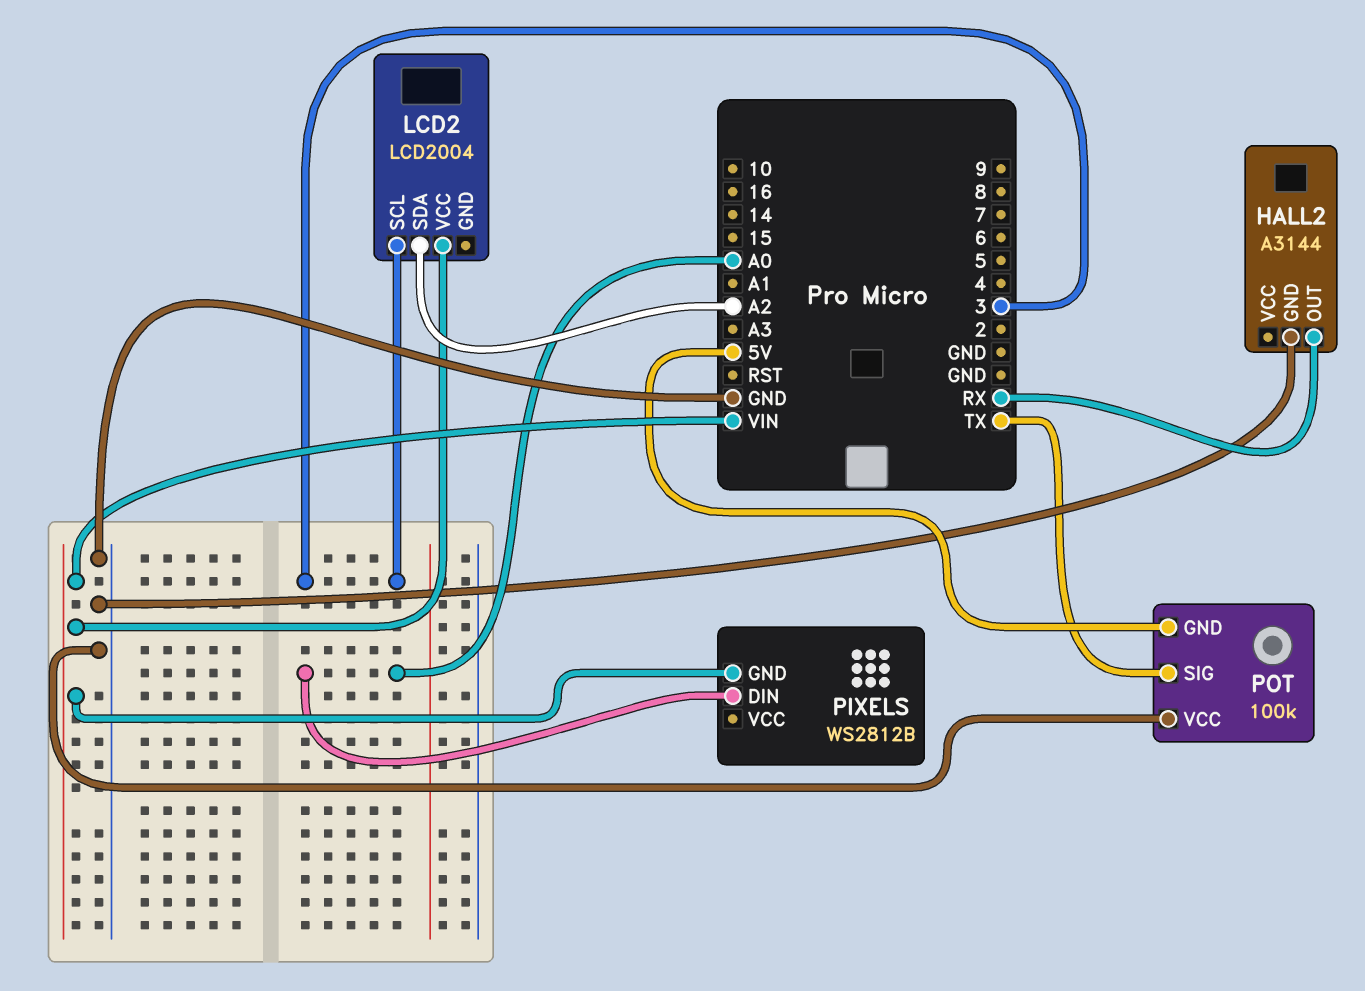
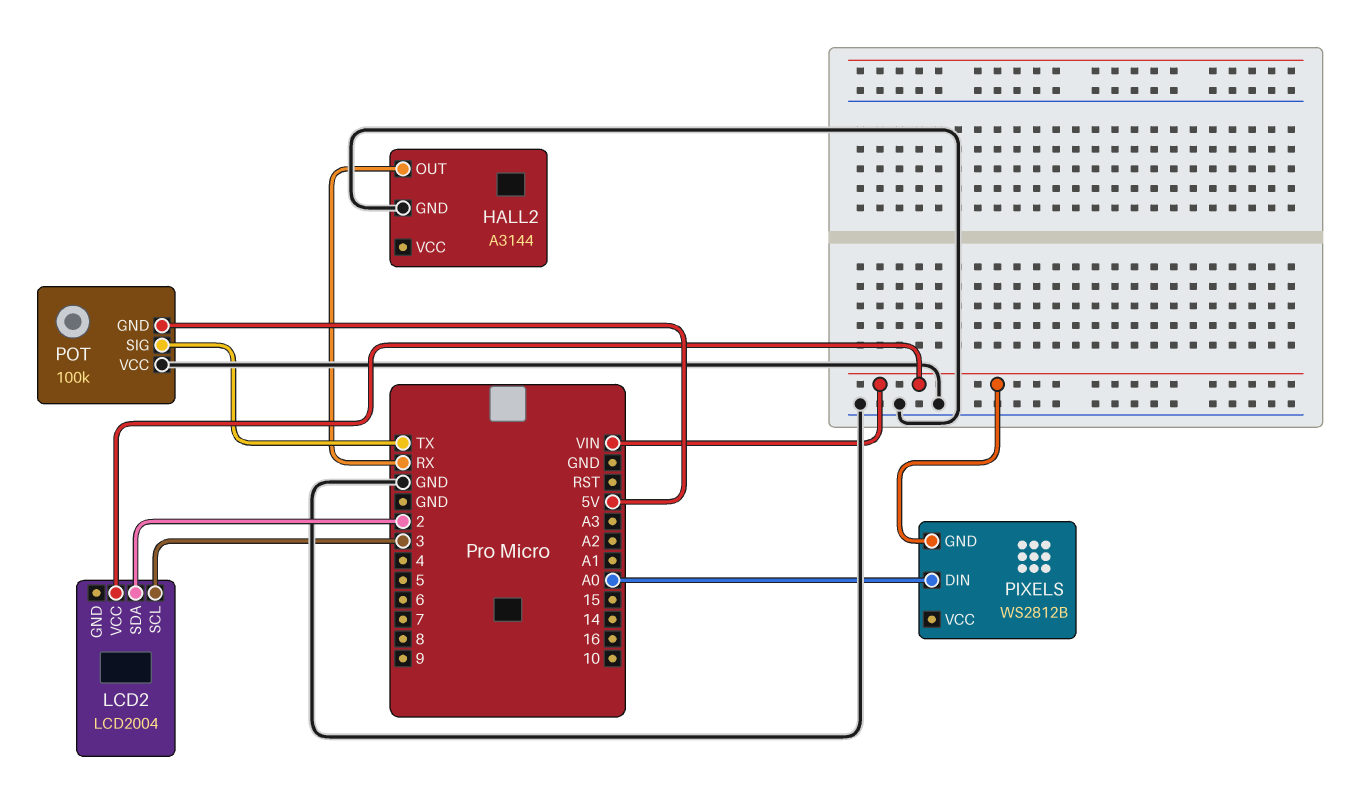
LCD2 pin SDA: A2 -> 2

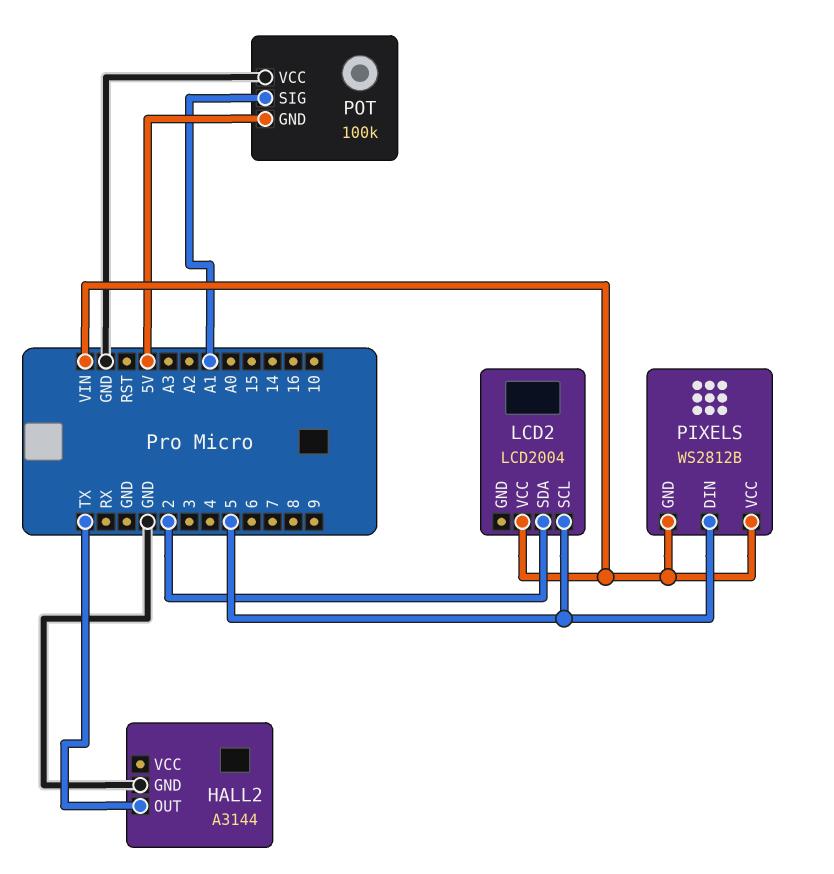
HALL2 pin OUT: RX -> TX
LCD2 pin SCL: 3 -> 5
PIXELS pin DIN: A0 -> 5
PIXELS pin VCC: none -> VIN
POT pin SIG: TX -> A1

